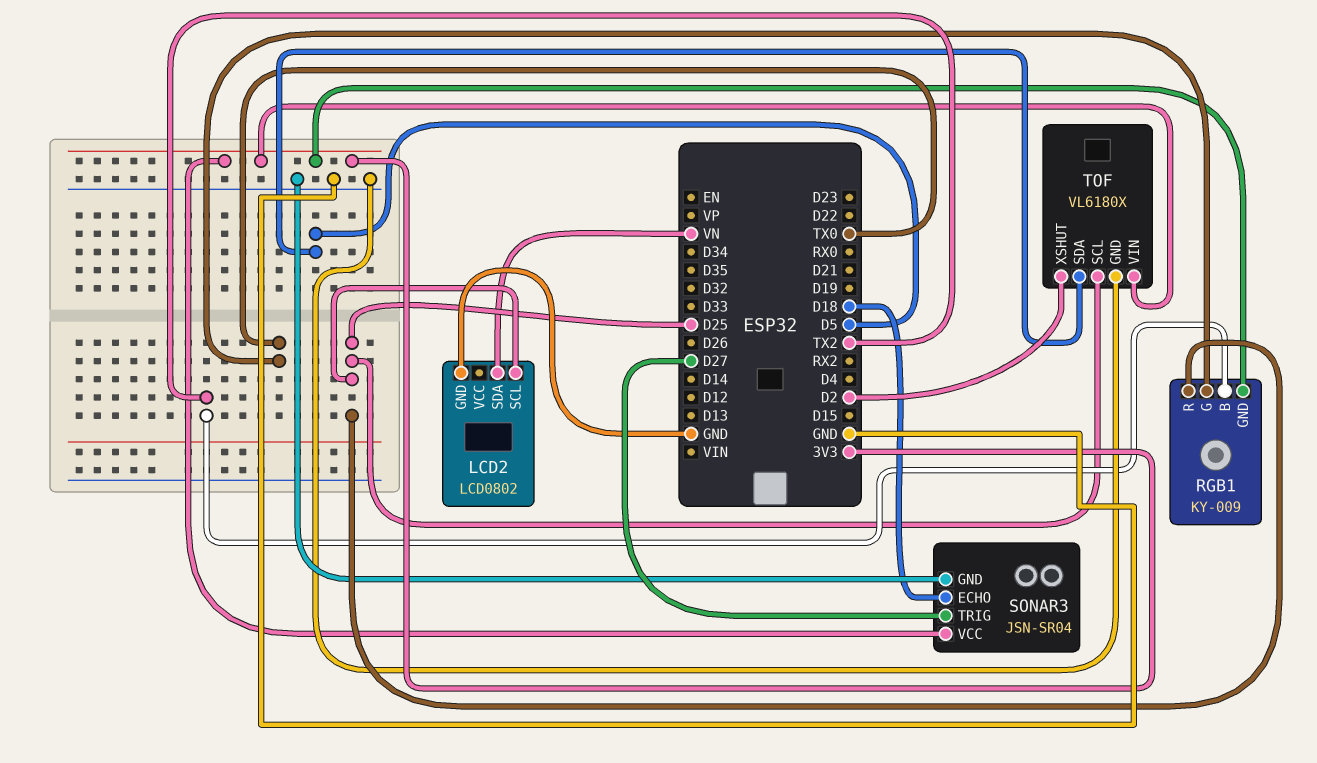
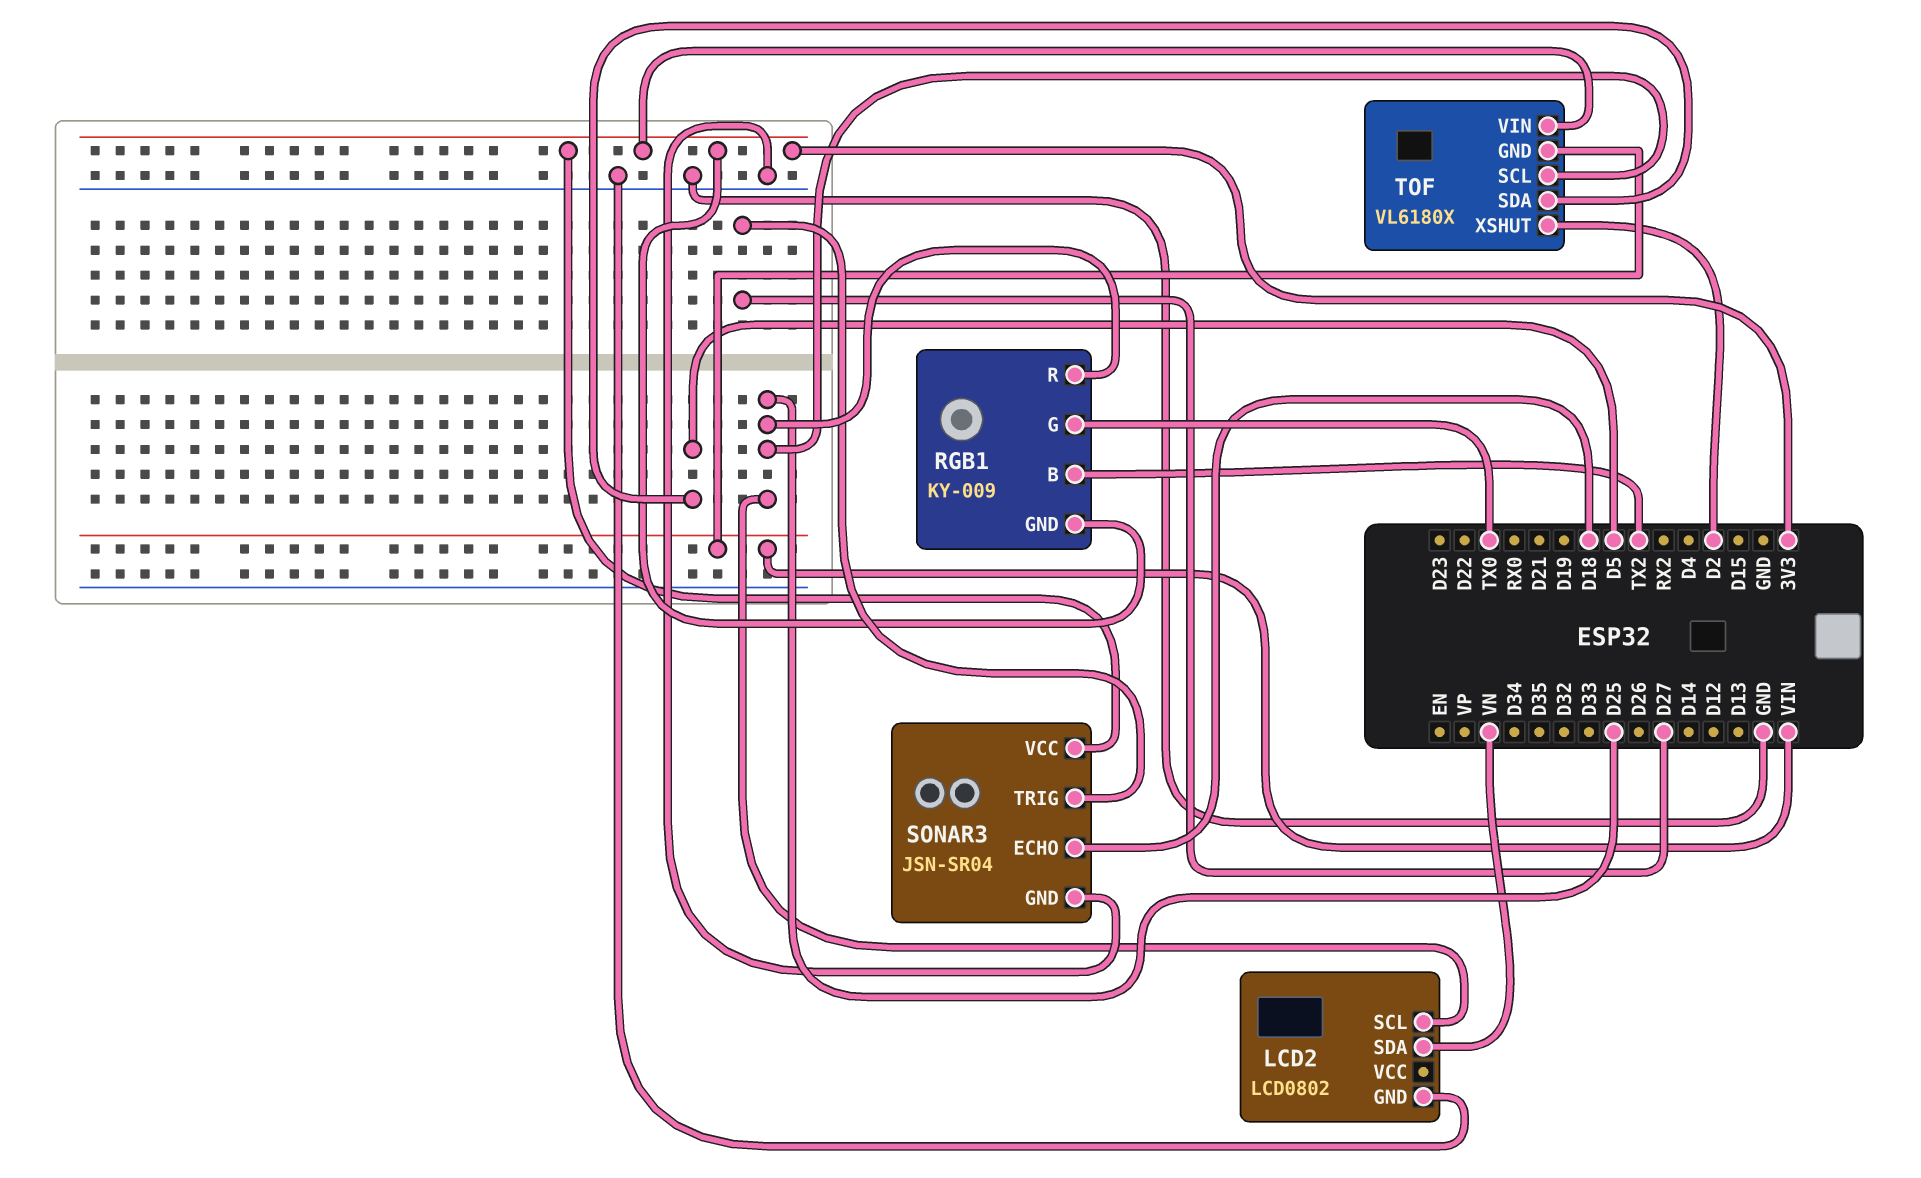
TOF pin GND: GND -> VIN

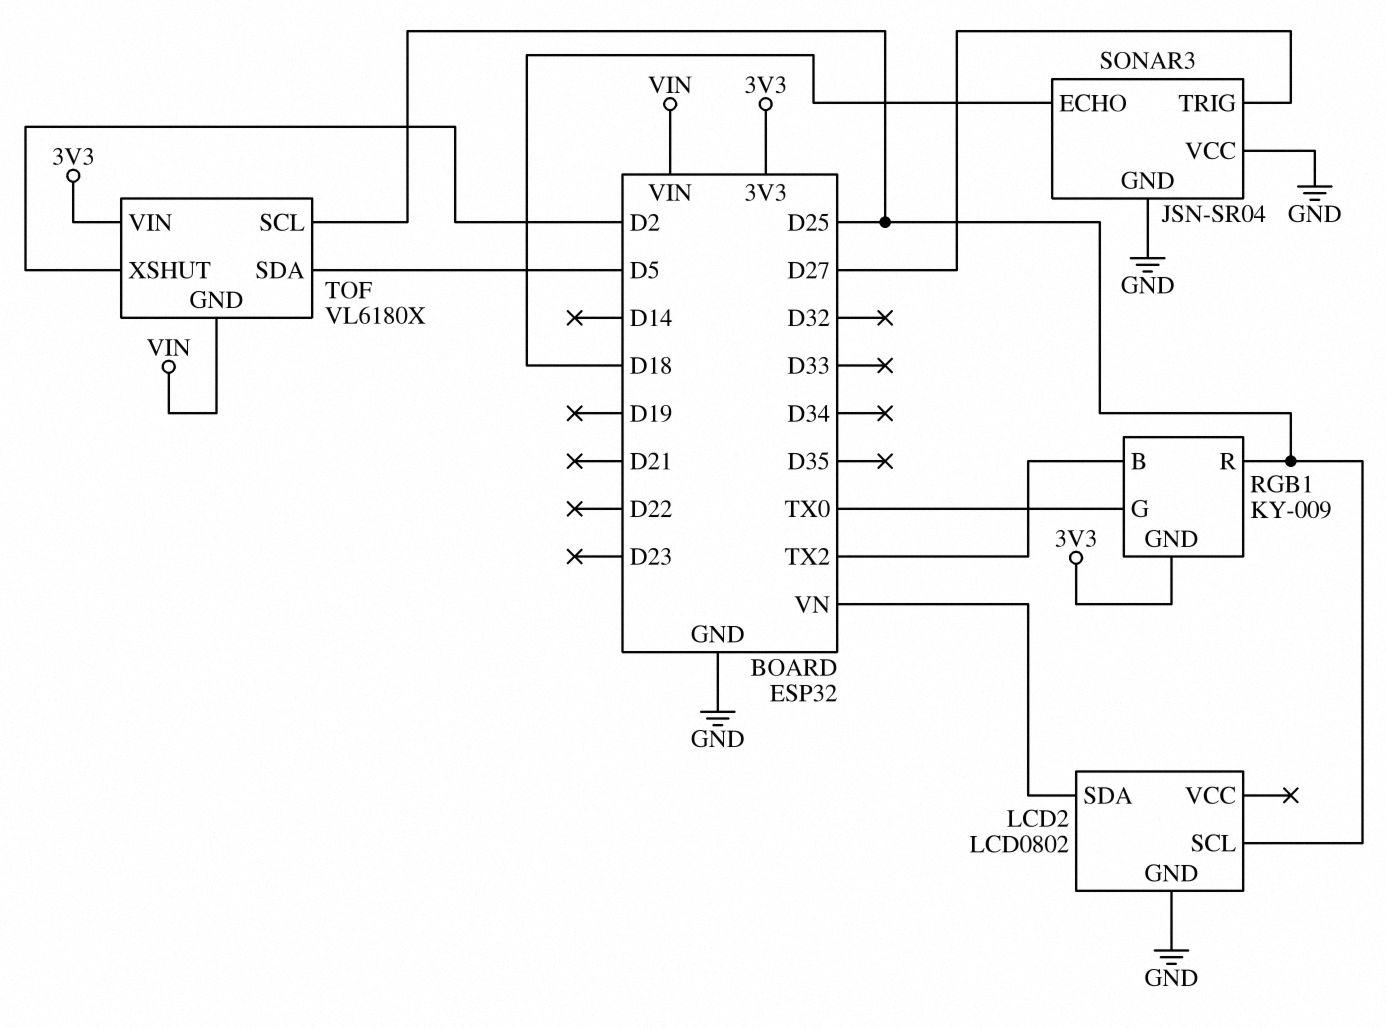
SONAR3 pin VCC: 3V3 -> GND

